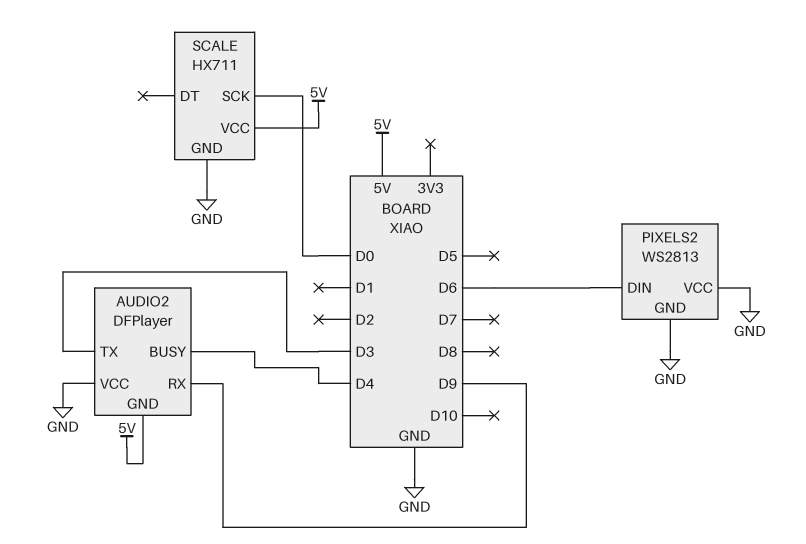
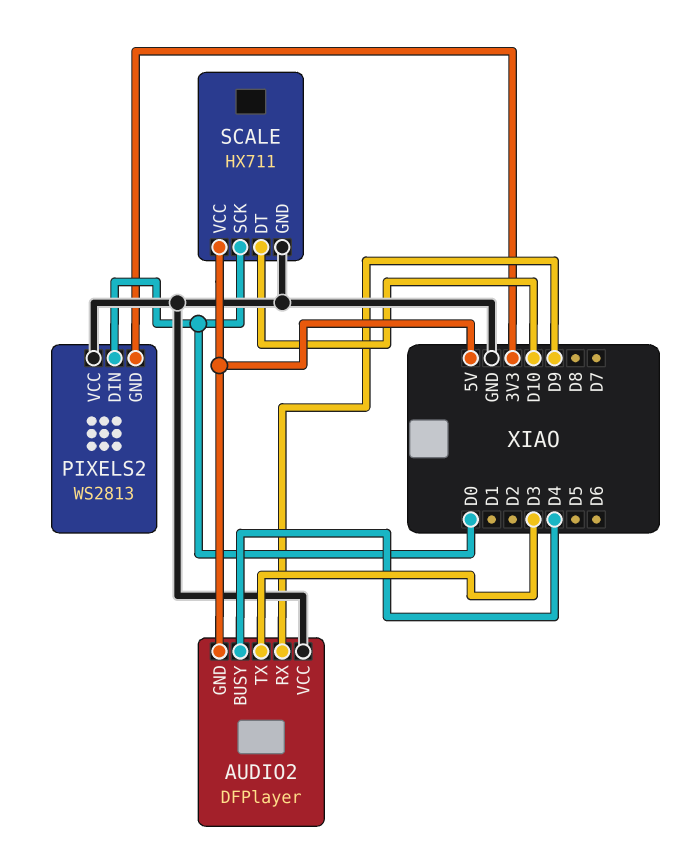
PIXELS2 pin DIN: D6 -> D0
PIXELS2 pin GND: GND -> 3V3
SCALE pin DT: none -> D10

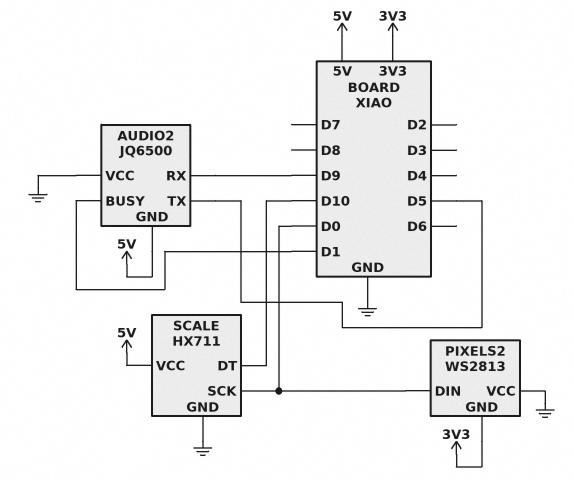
AUDIO2: DFPlayer -> JQ6500
AUDIO2 pin BUSY: D4 -> D1
AUDIO2 pin TX: D3 -> D5

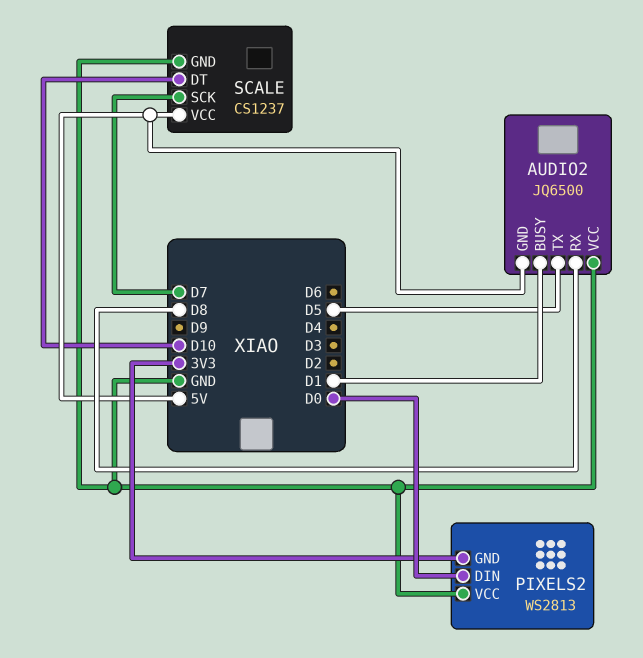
AUDIO2 pin RX: D9 -> D8
SCALE: HX711 -> CS1237
SCALE pin SCK: D0 -> D7

